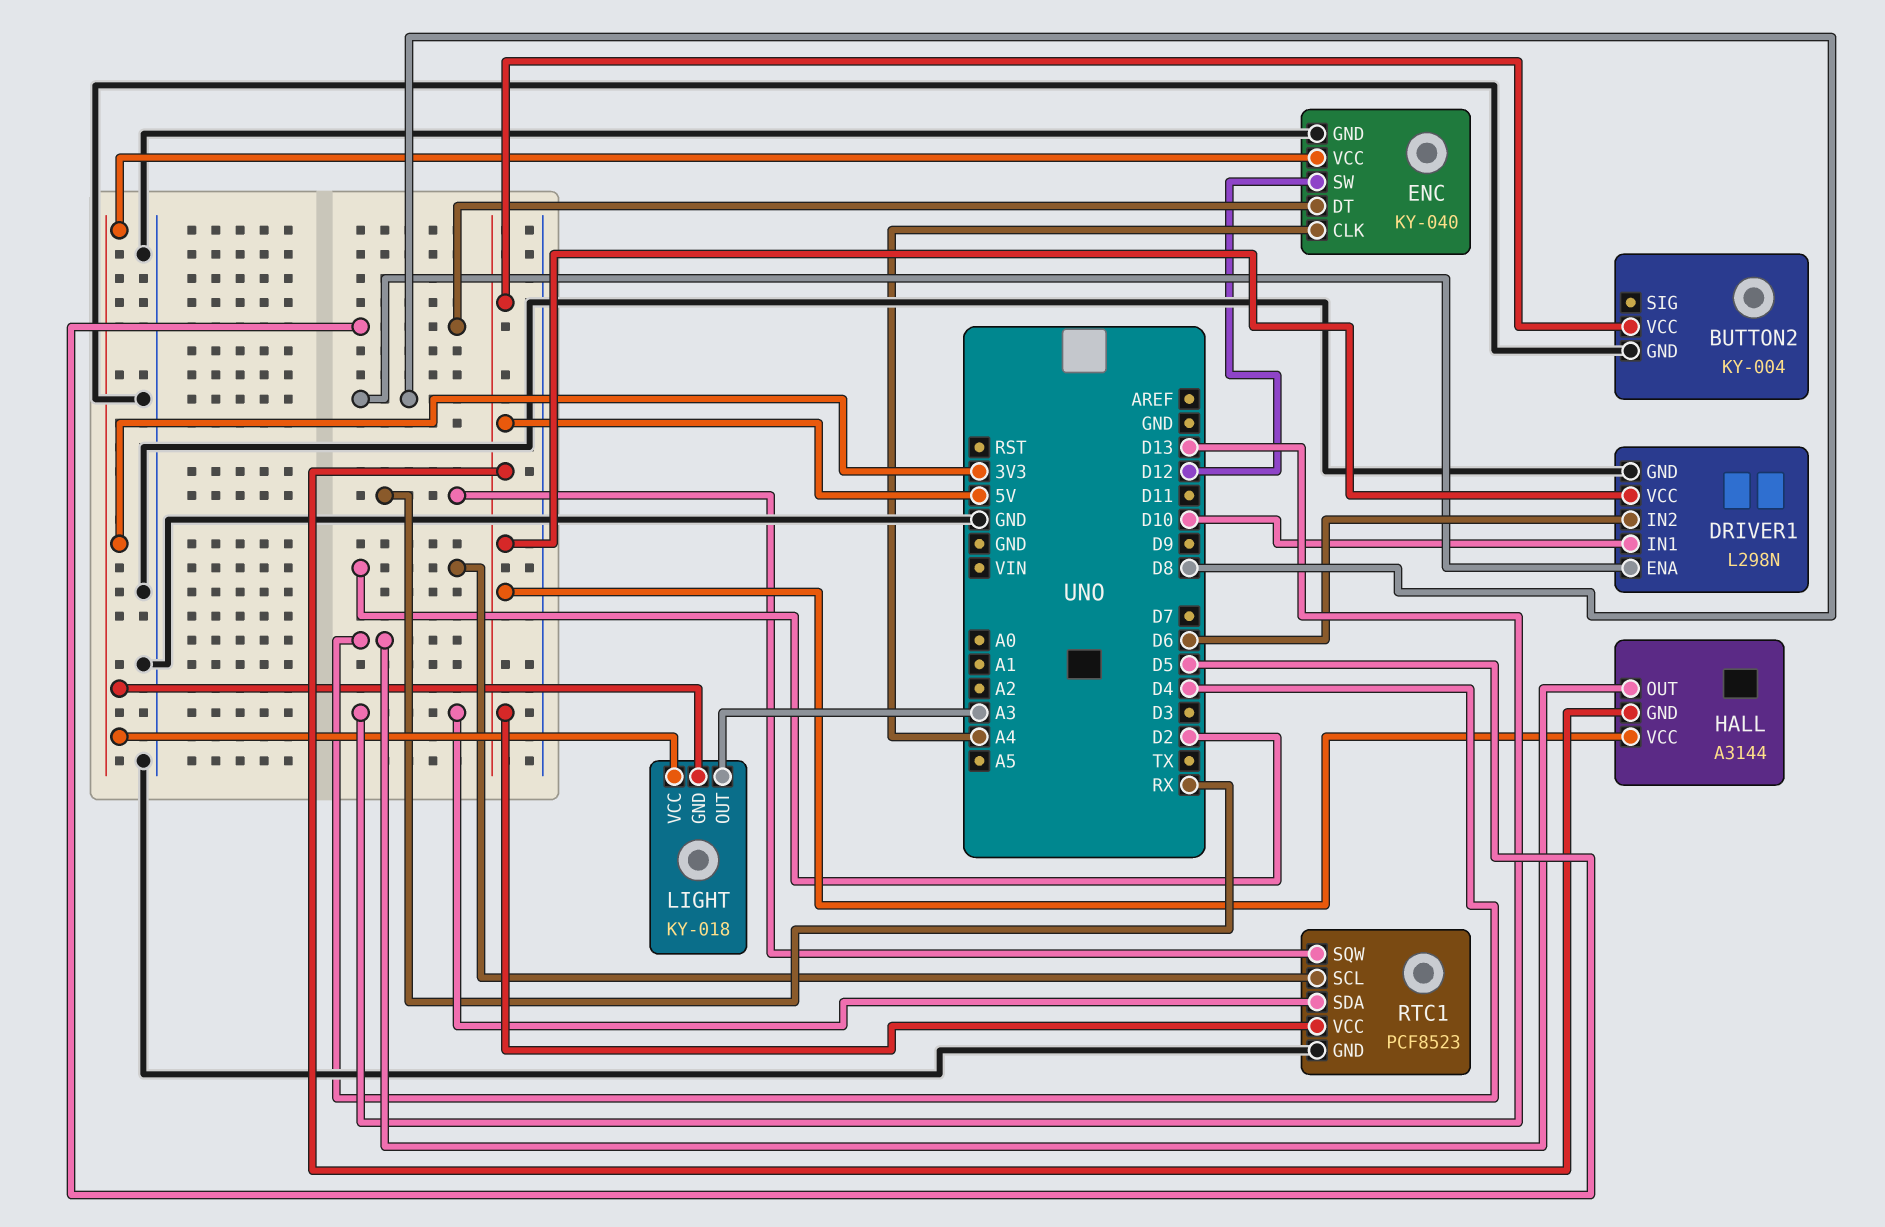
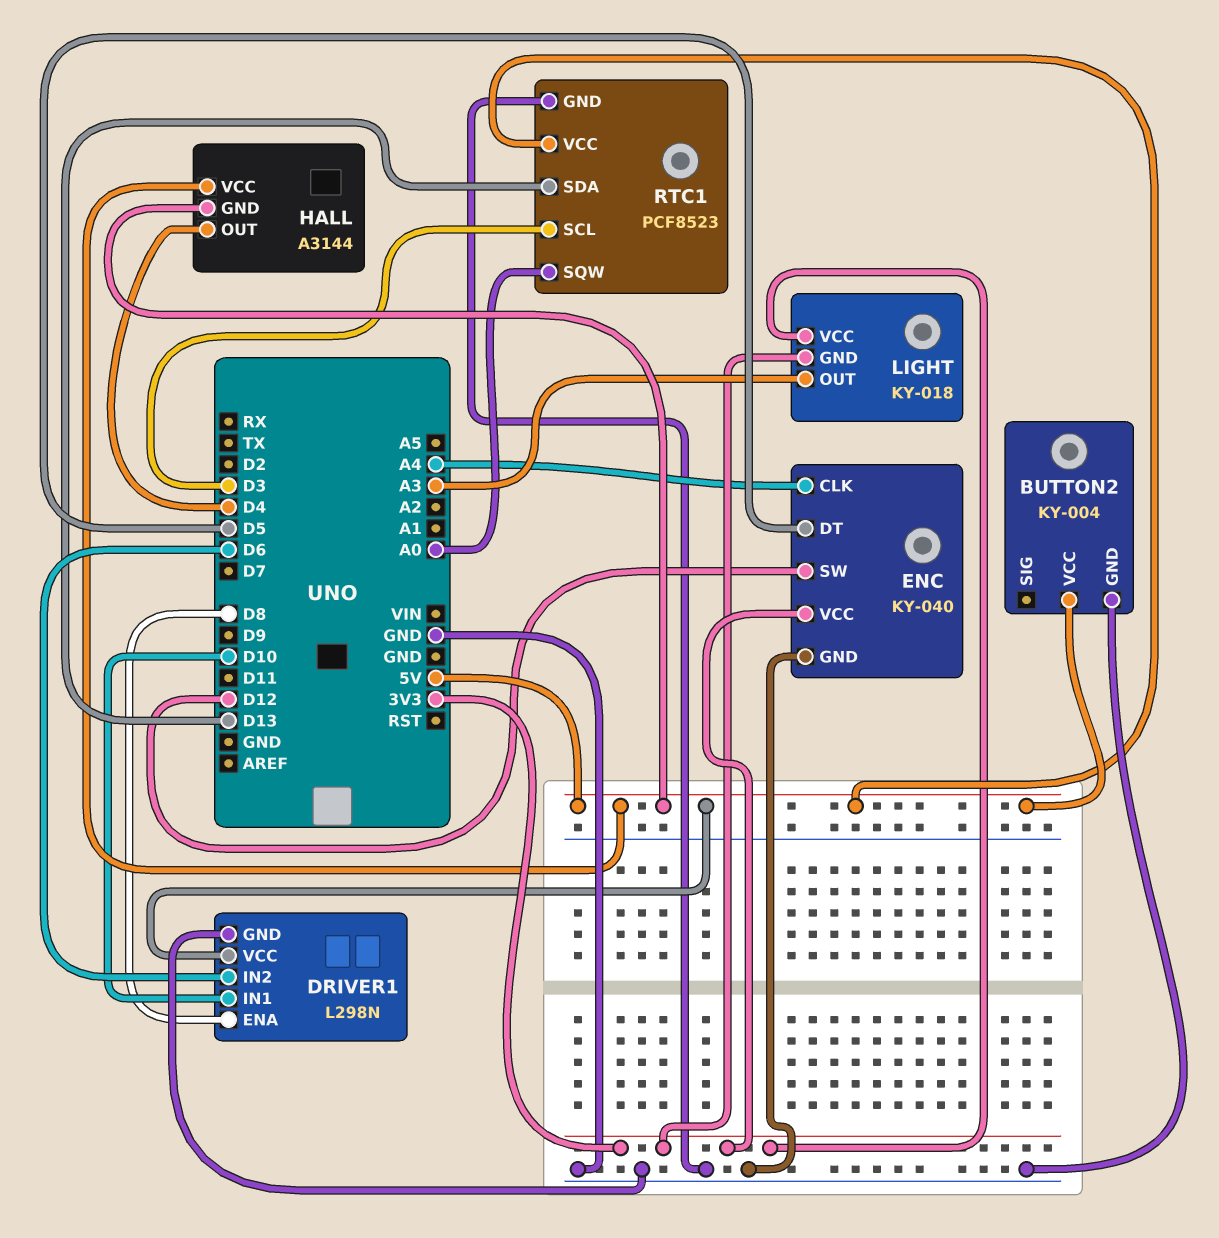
RTC1 pin SCL: D2 -> D3
RTC1 pin SQW: RX -> A0

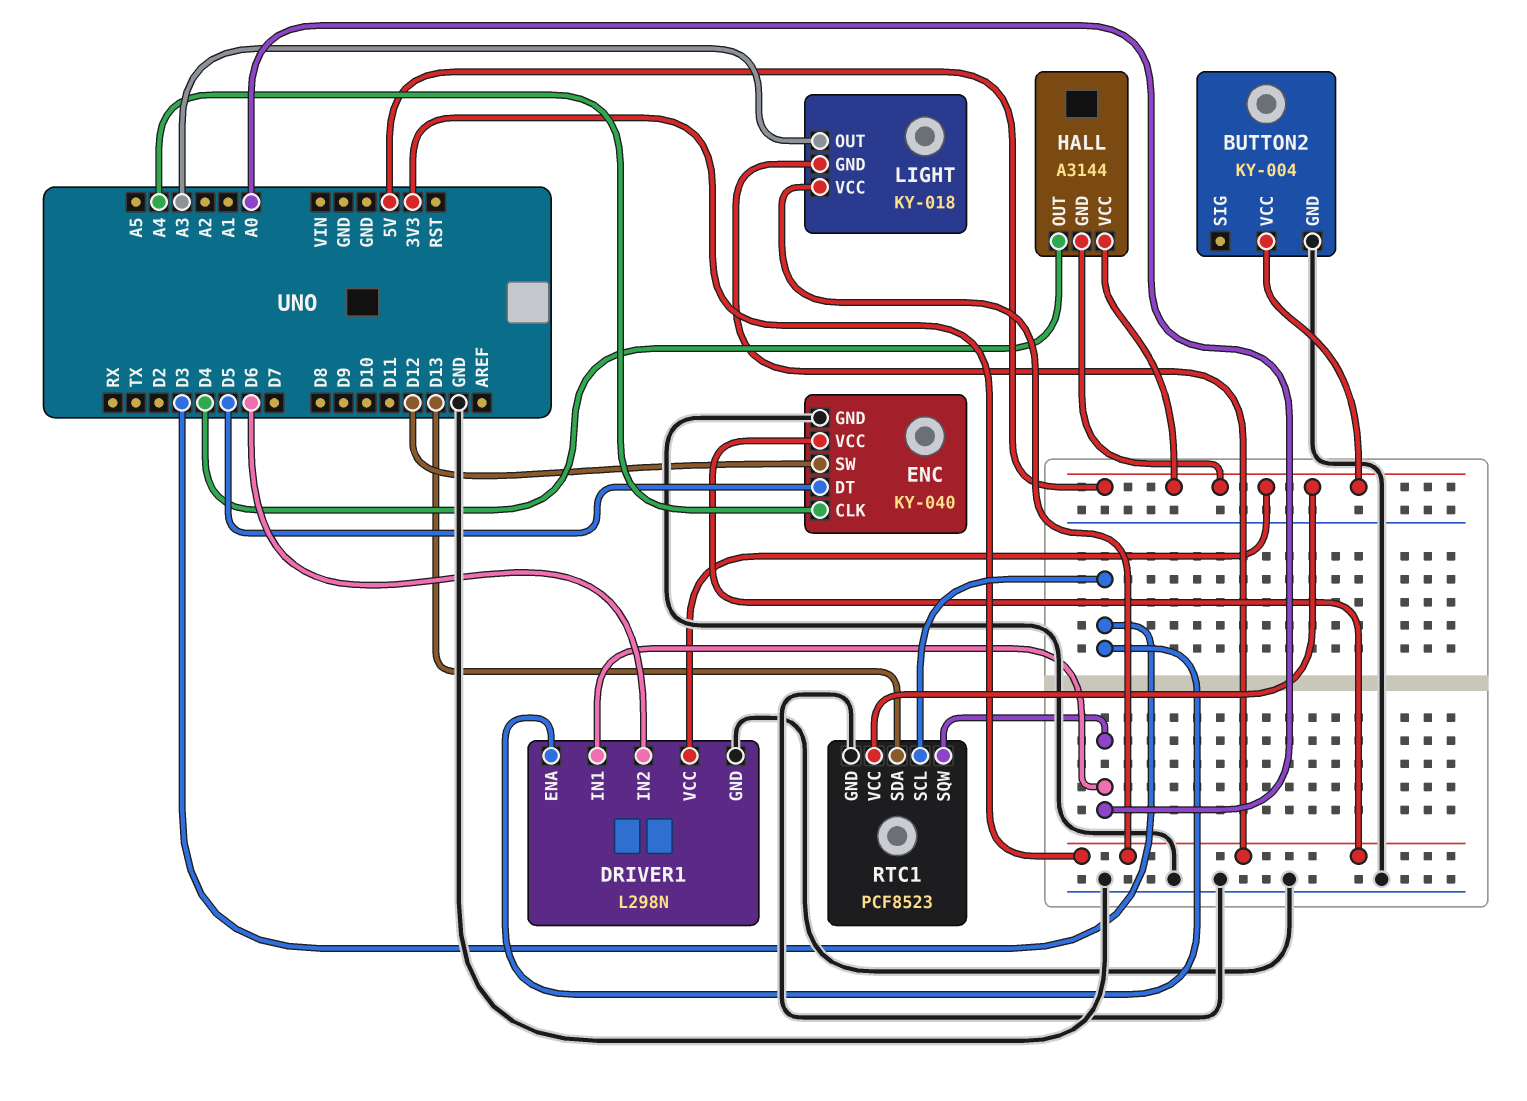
DRIVER1 pin ENA: D8 -> D3
DRIVER1 pin IN1: D10 -> A0

